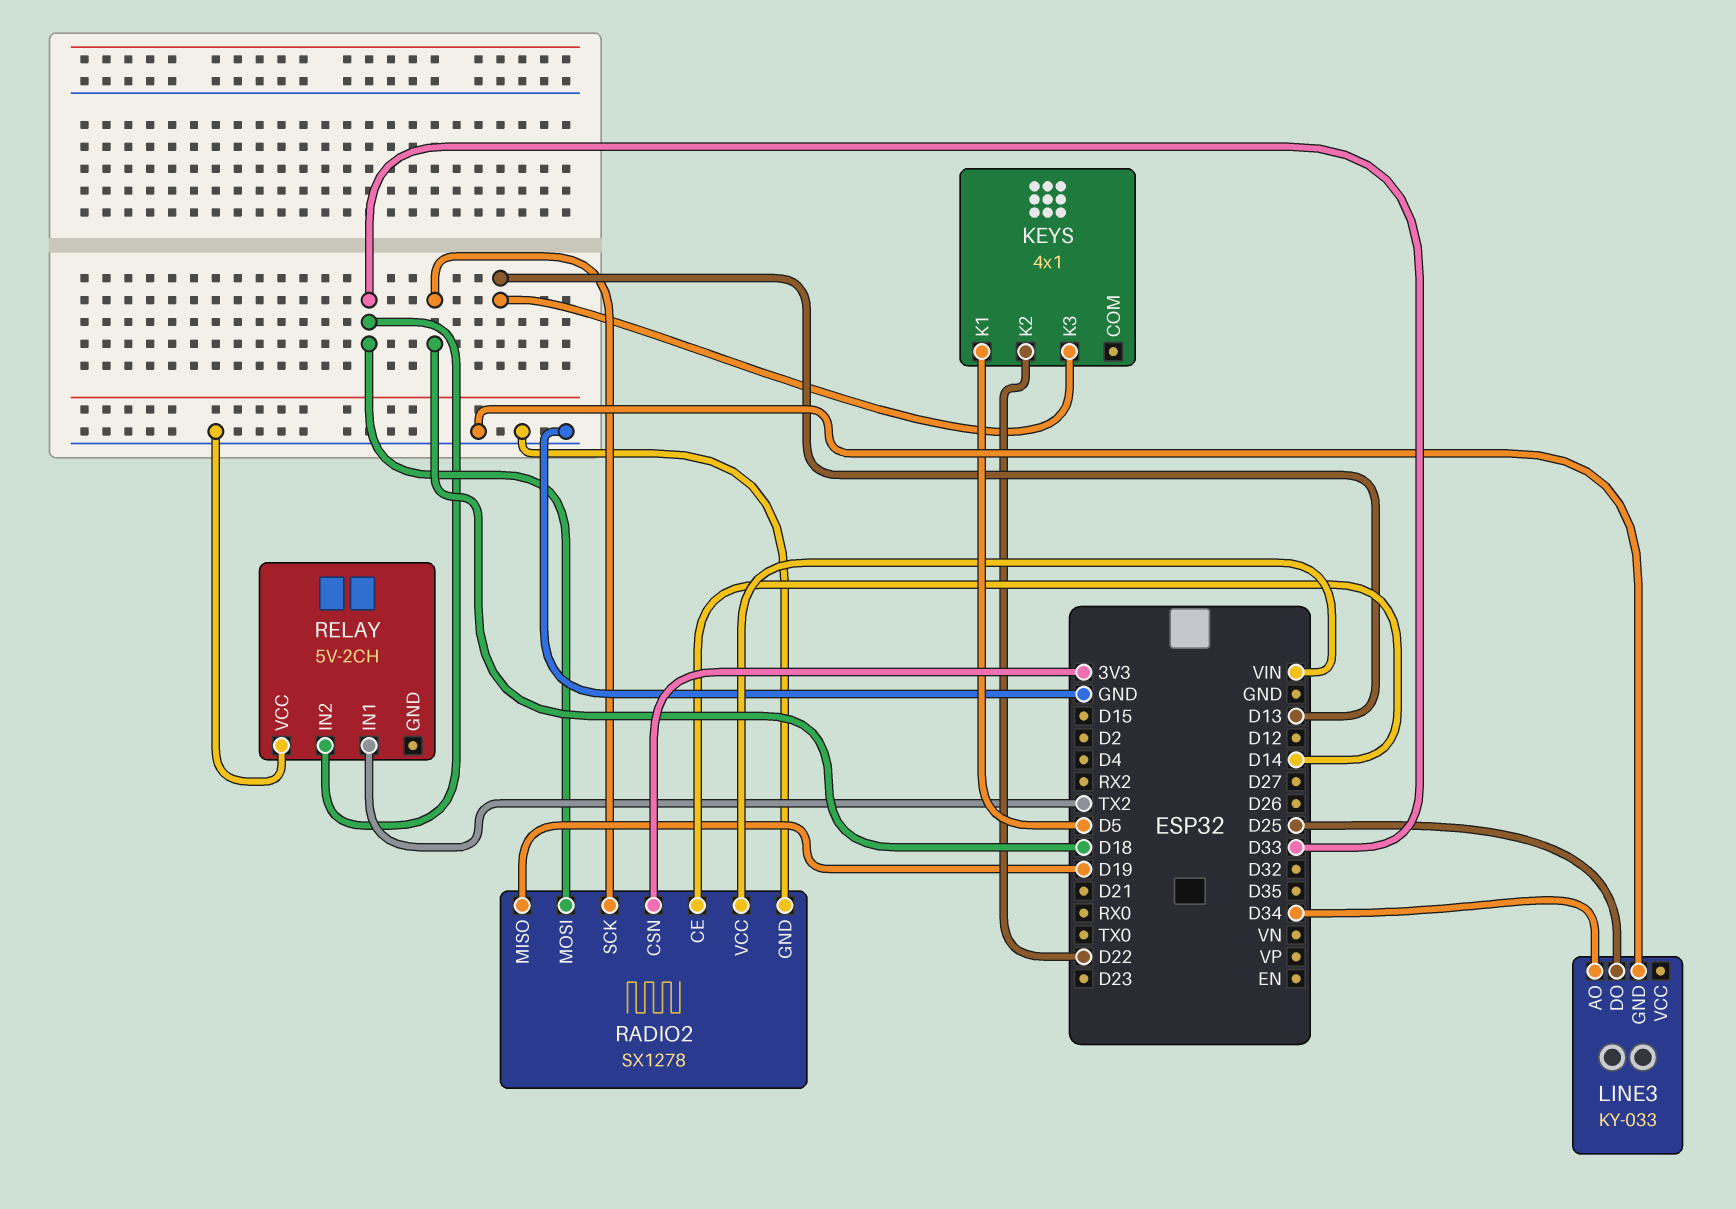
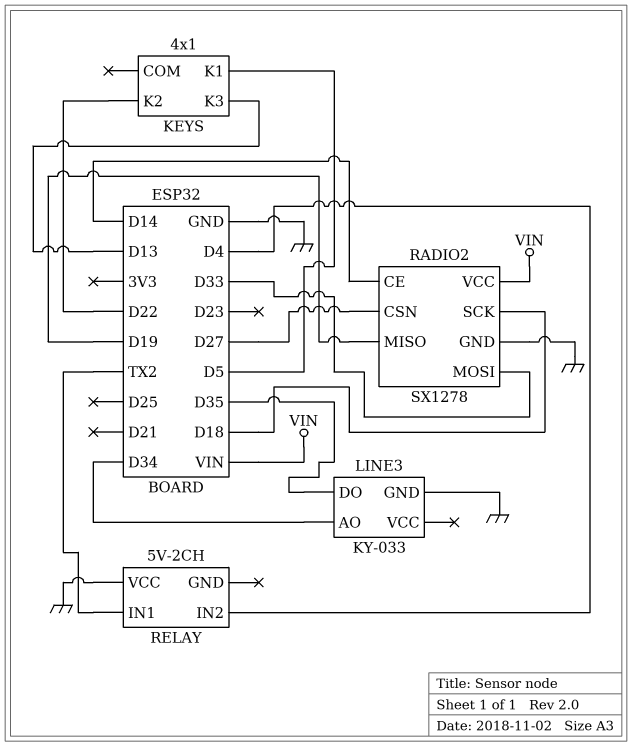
LINE3 pin DO: D25 -> D35
RADIO2 pin CSN: 3V3 -> D27
RELAY pin IN2: D33 -> D4

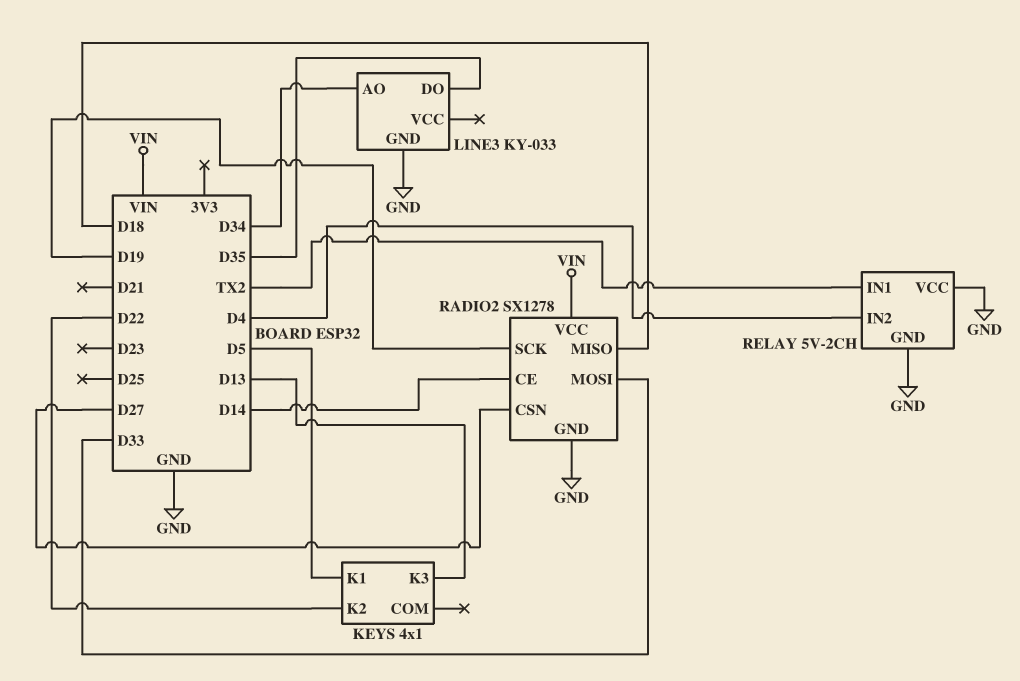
RADIO2 pin MISO: D19 -> D18
RADIO2 pin SCK: D18 -> D19
RELAY pin GND: none -> GND

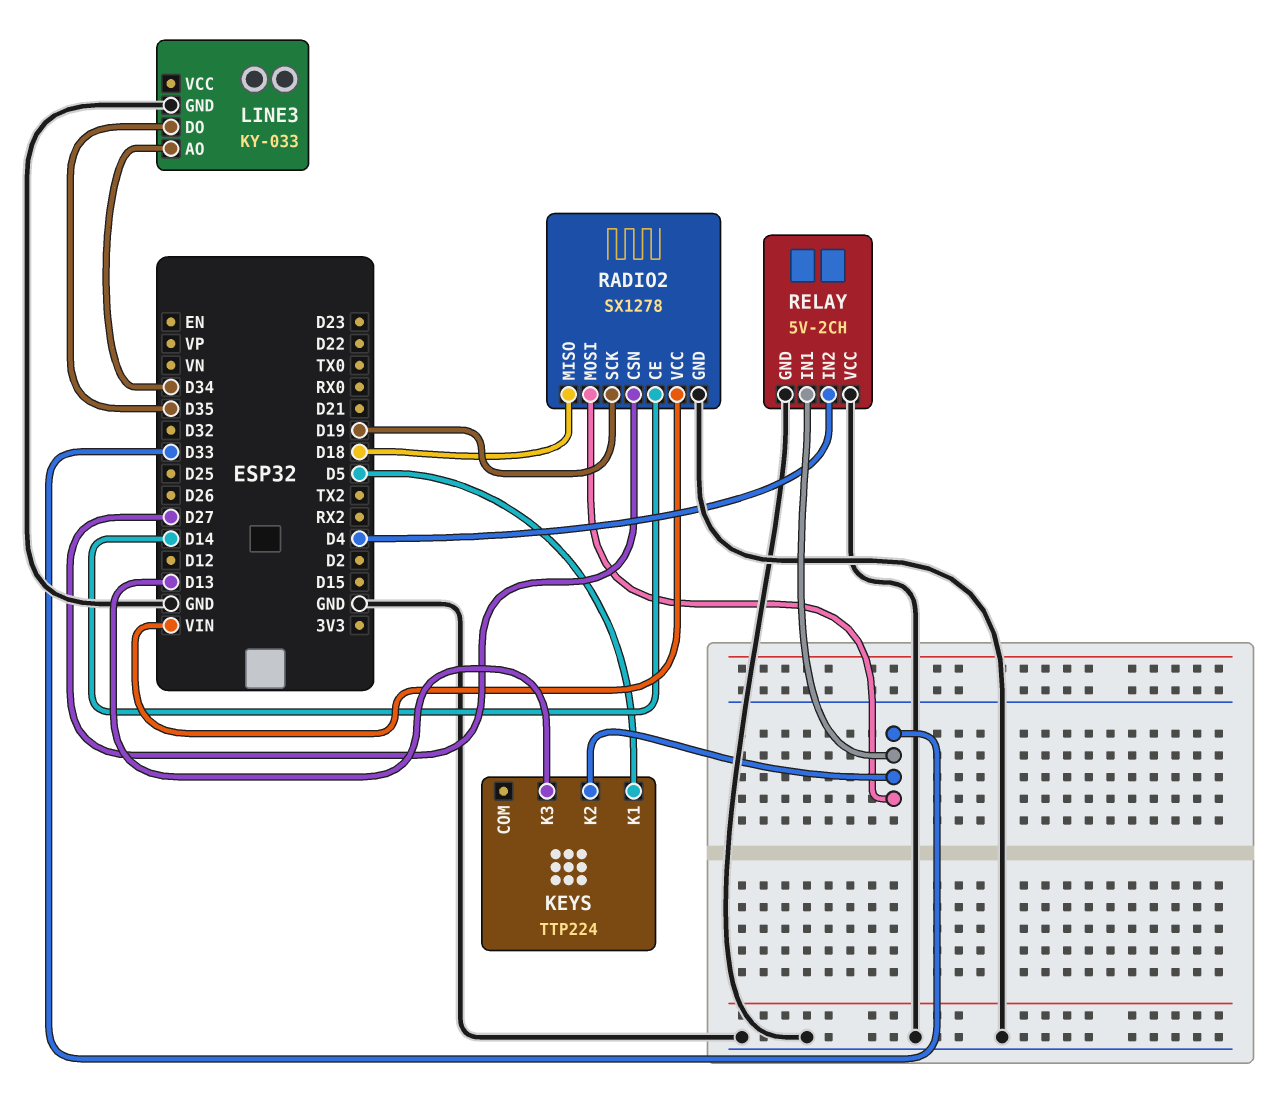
KEYS: 4x1 -> TTP224
KEYS pin K2: D22 -> D33
RELAY pin IN1: TX2 -> D33

